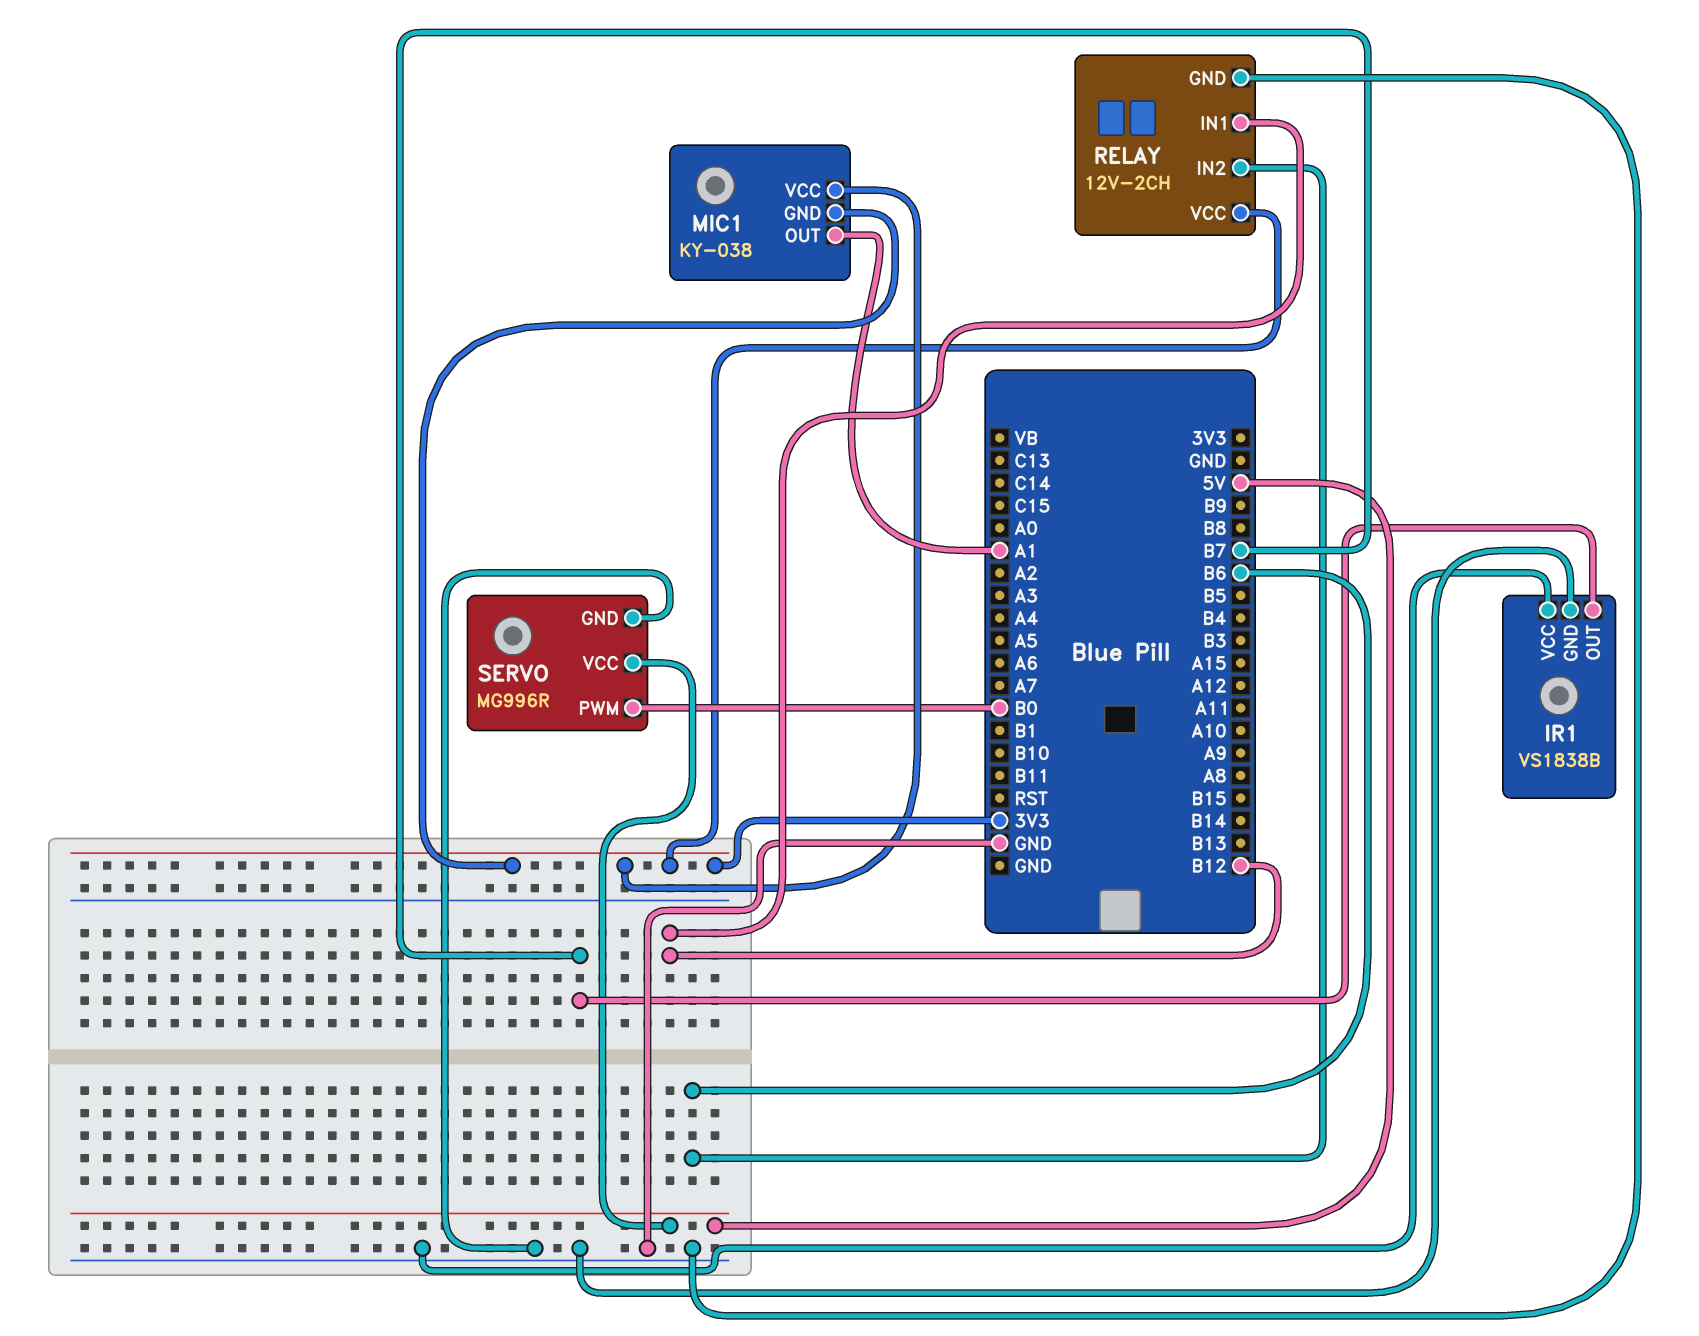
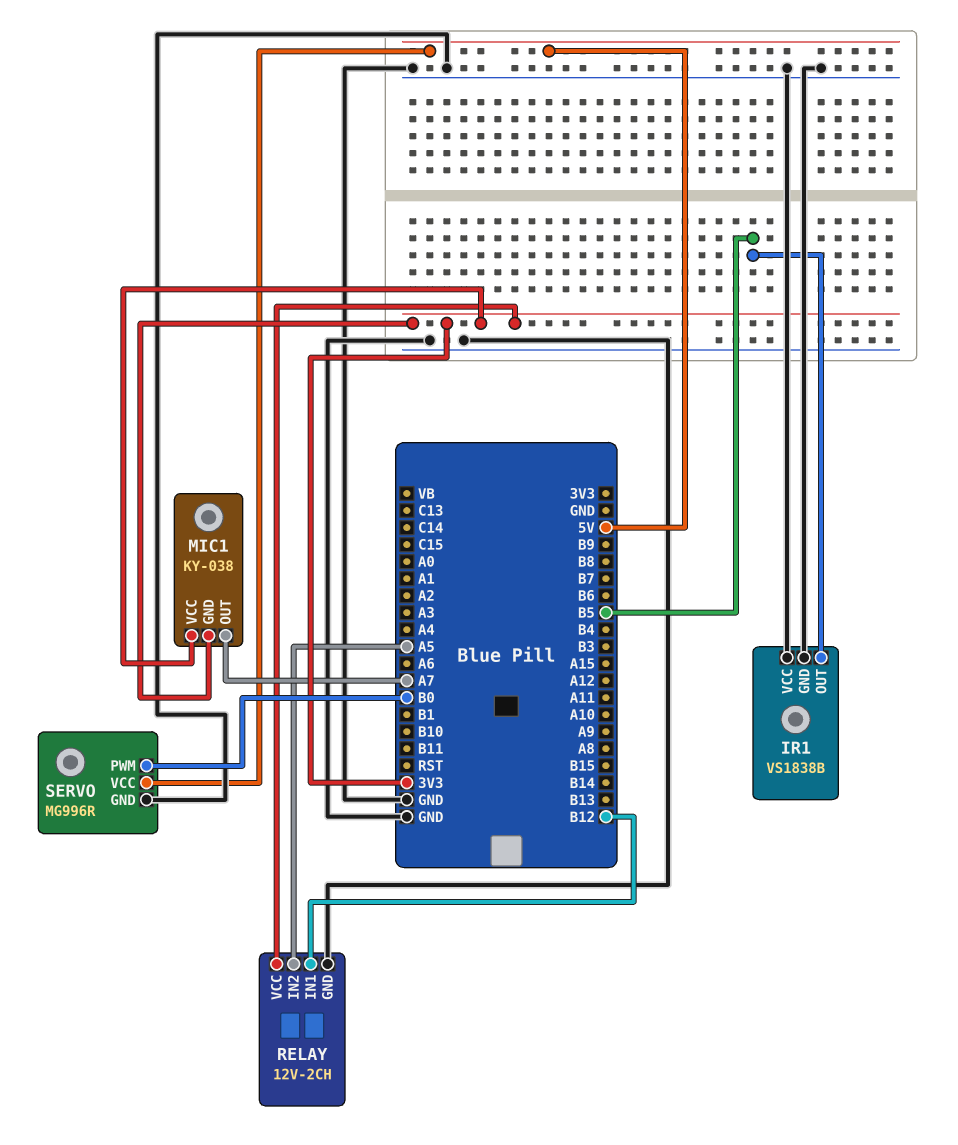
IR1 pin OUT: B7 -> B5
MIC1 pin OUT: A1 -> A7
RELAY pin IN2: B6 -> A5

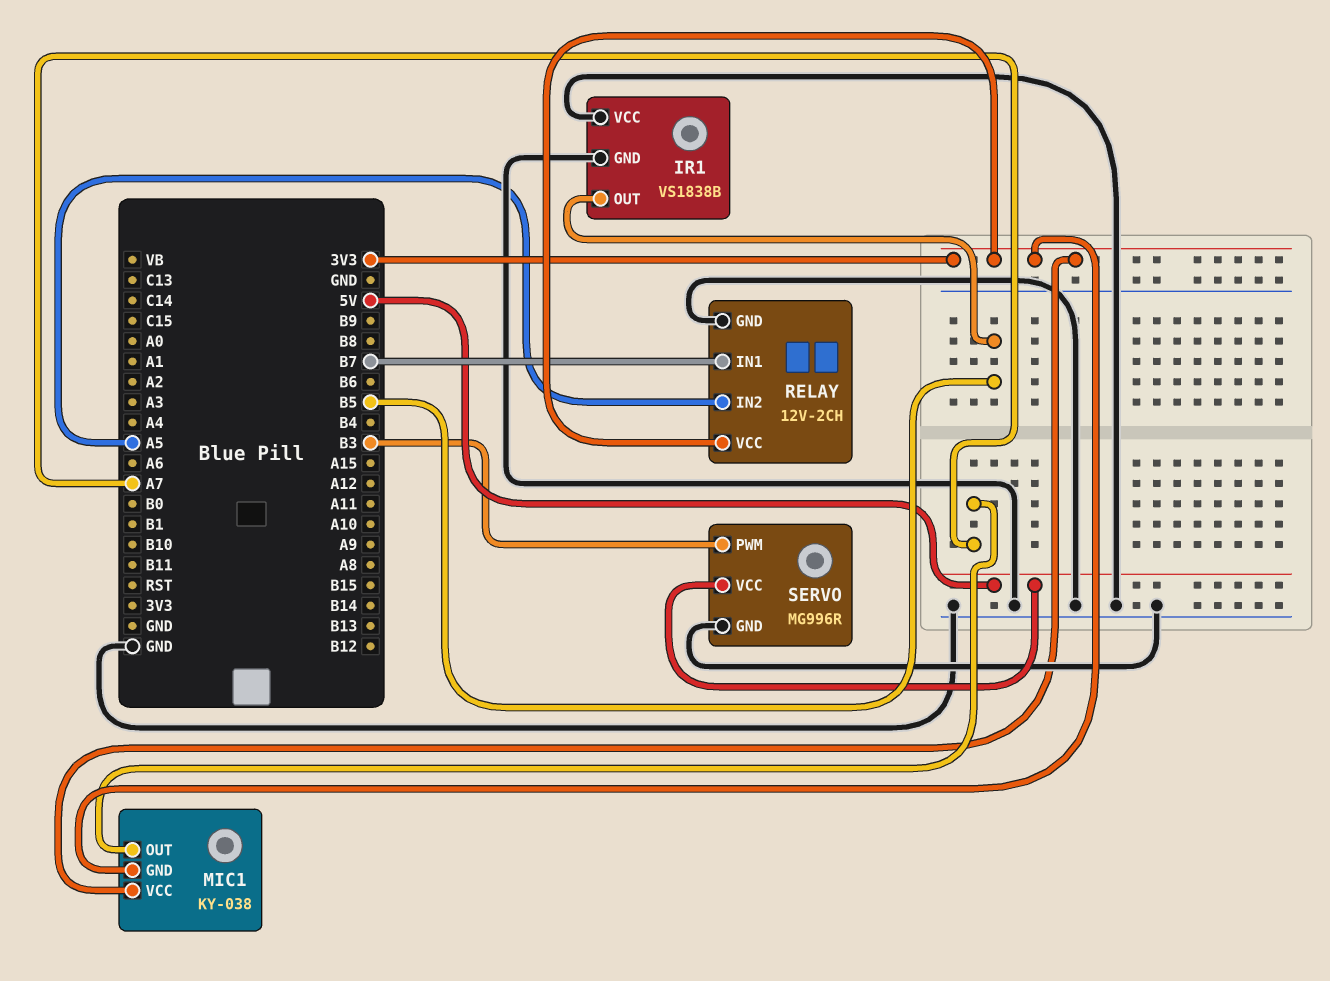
RELAY pin IN1: B12 -> B7
SERVO pin PWM: B0 -> B3

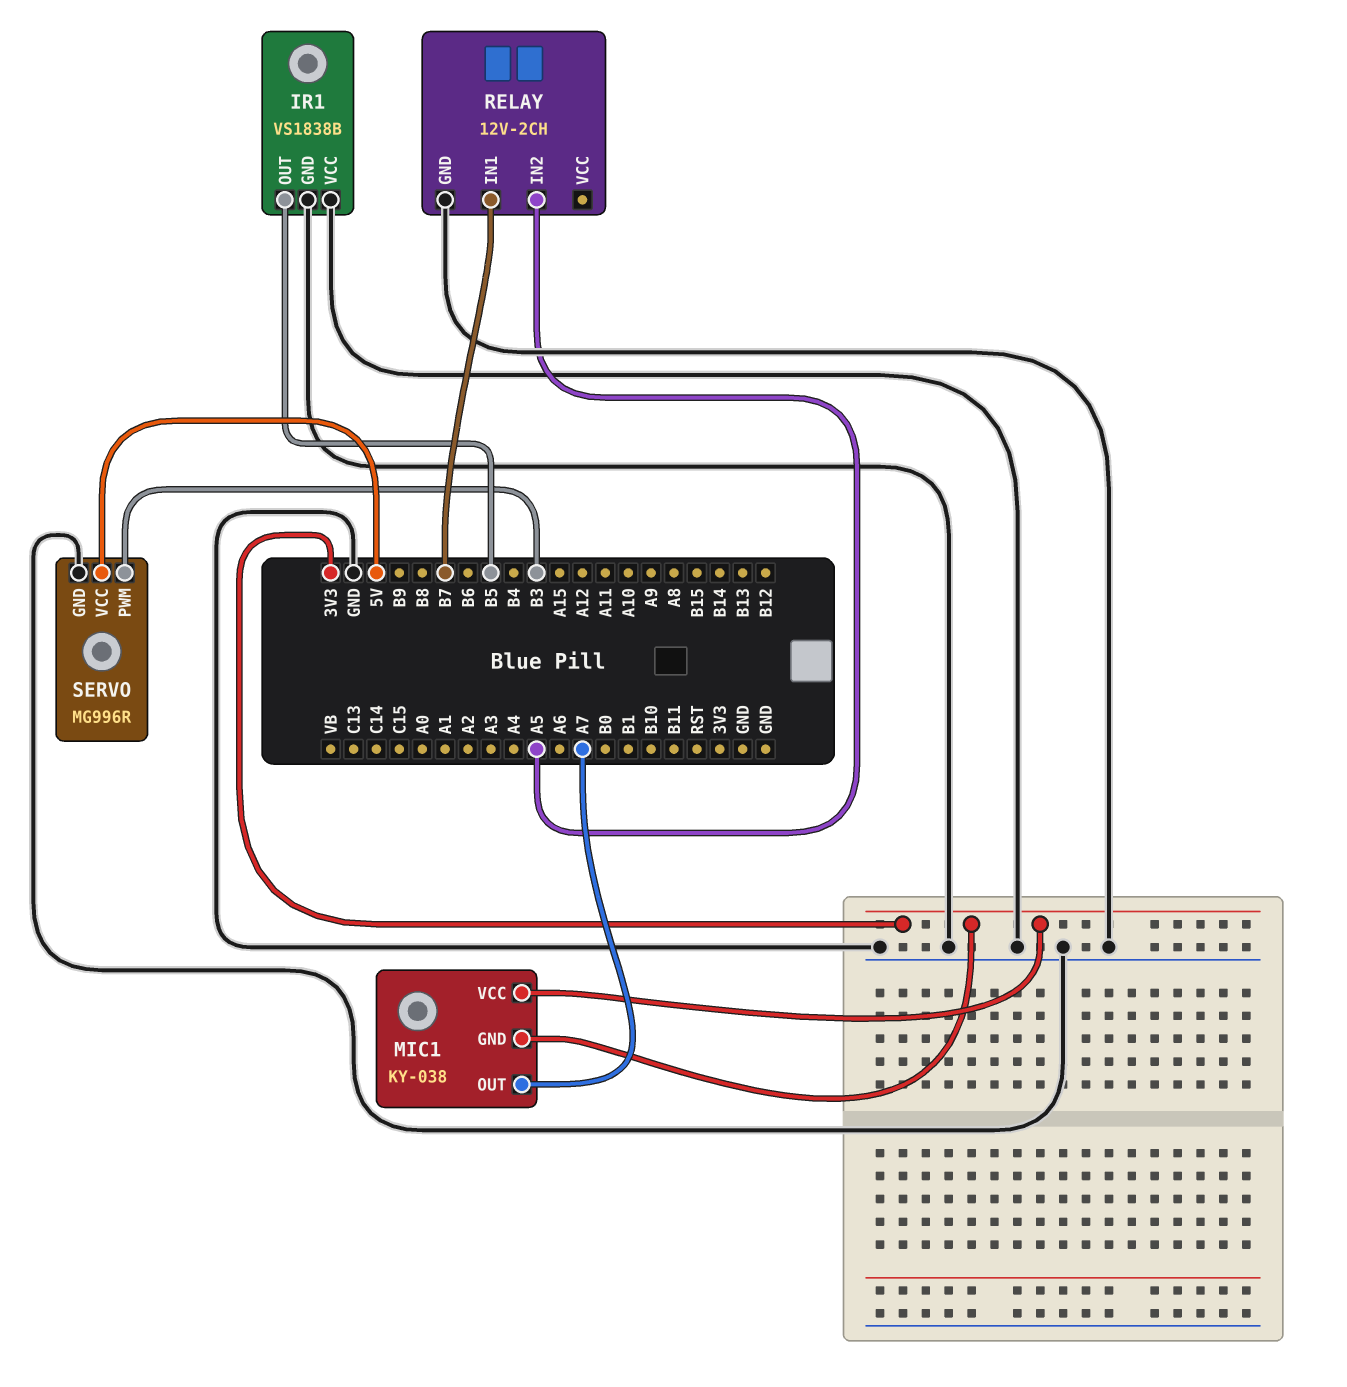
RELAY pin VCC: 3V3 -> none

